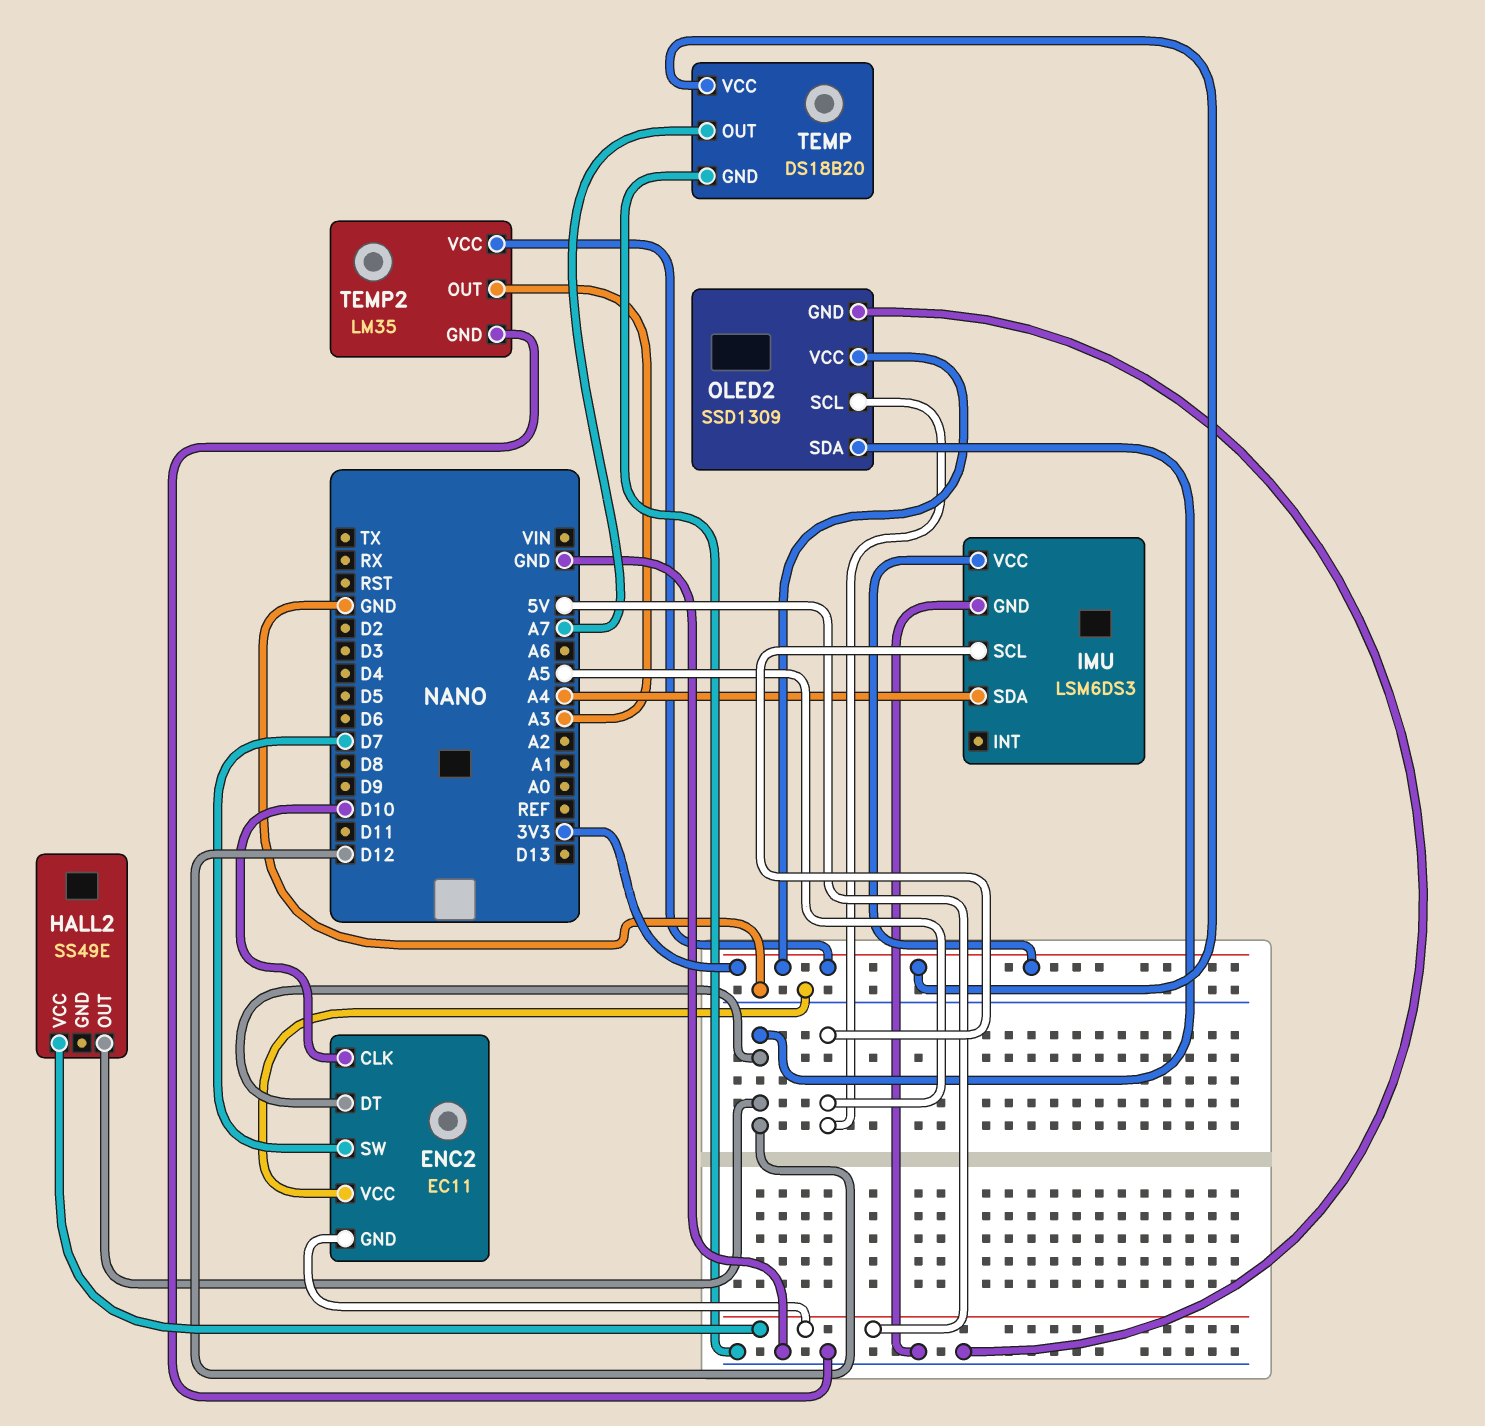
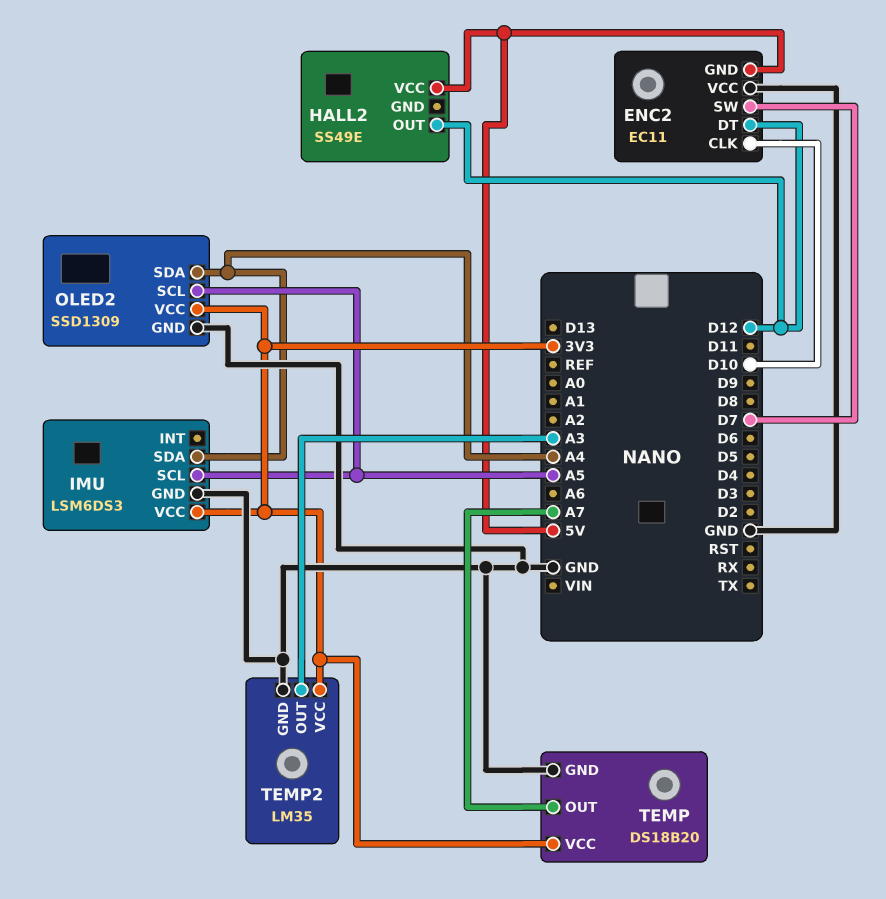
OLED2 pin SDA: D12 -> A4

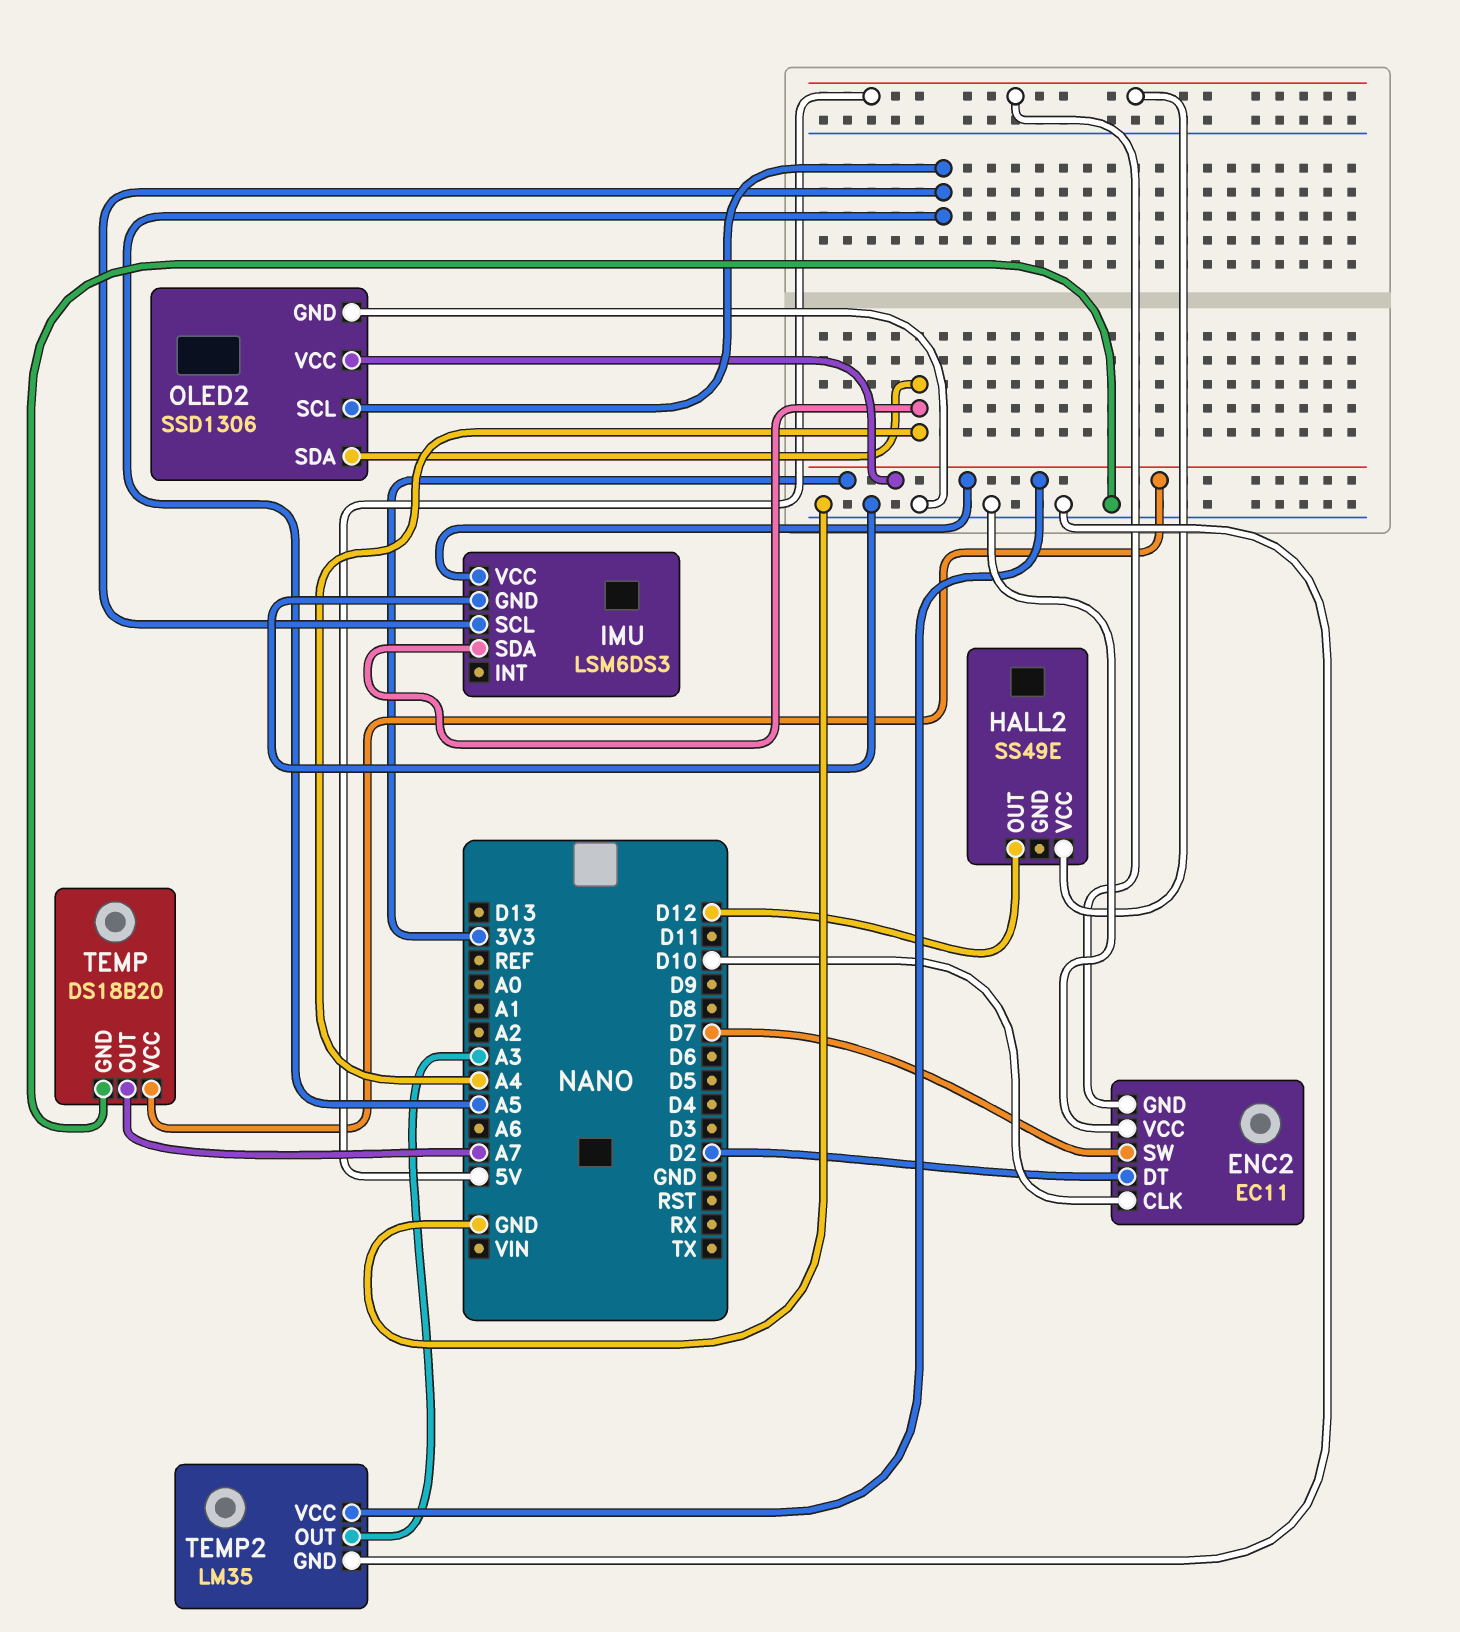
ENC2 pin DT: D12 -> D2
OLED2: SSD1309 -> SSD1306

